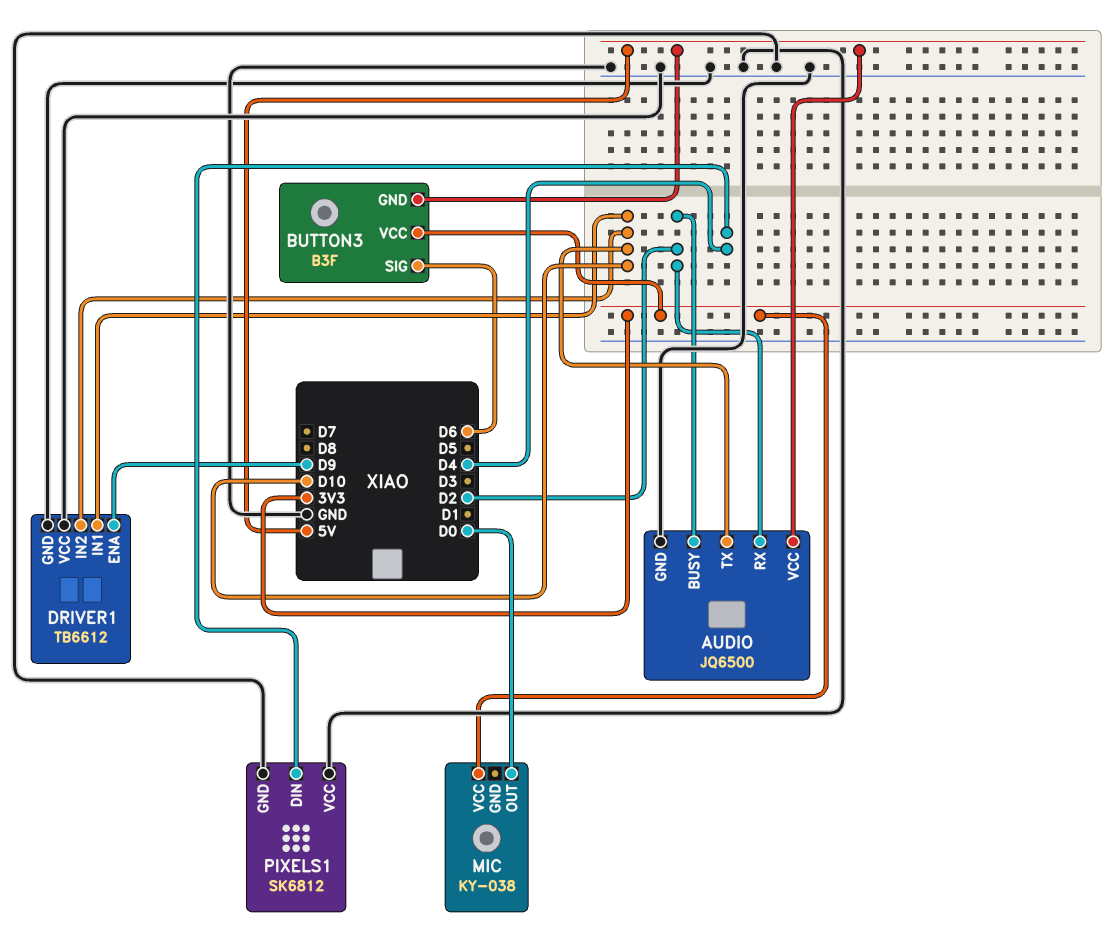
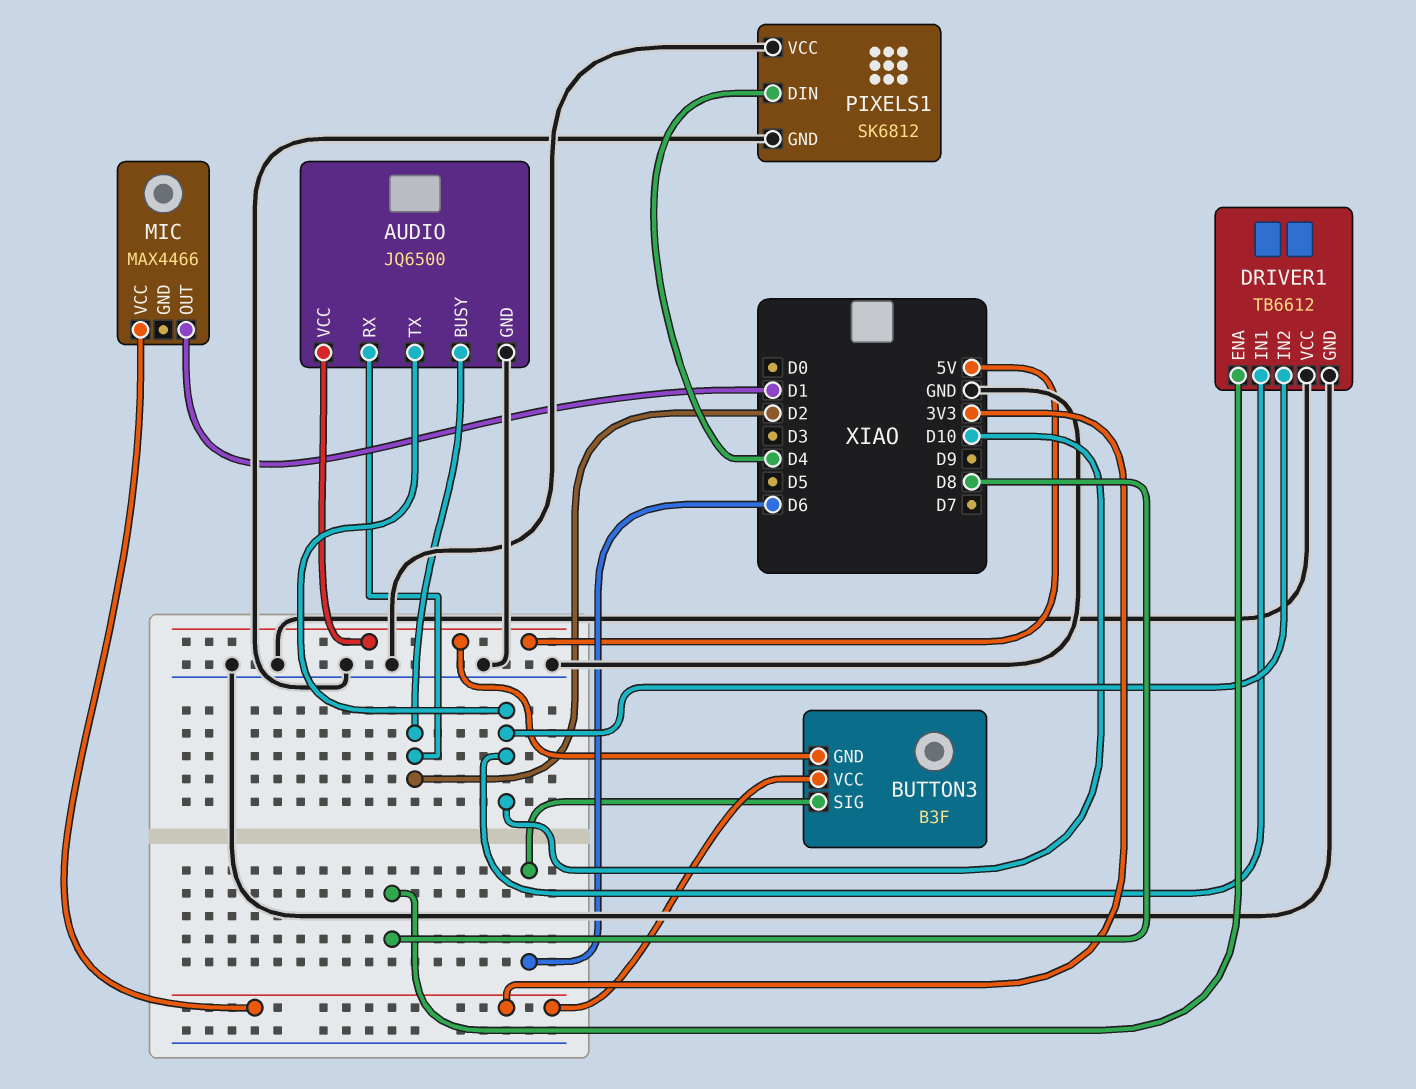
DRIVER1 pin ENA: D9 -> D8
MIC: KY-038 -> MAX4466
MIC pin OUT: D0 -> D1

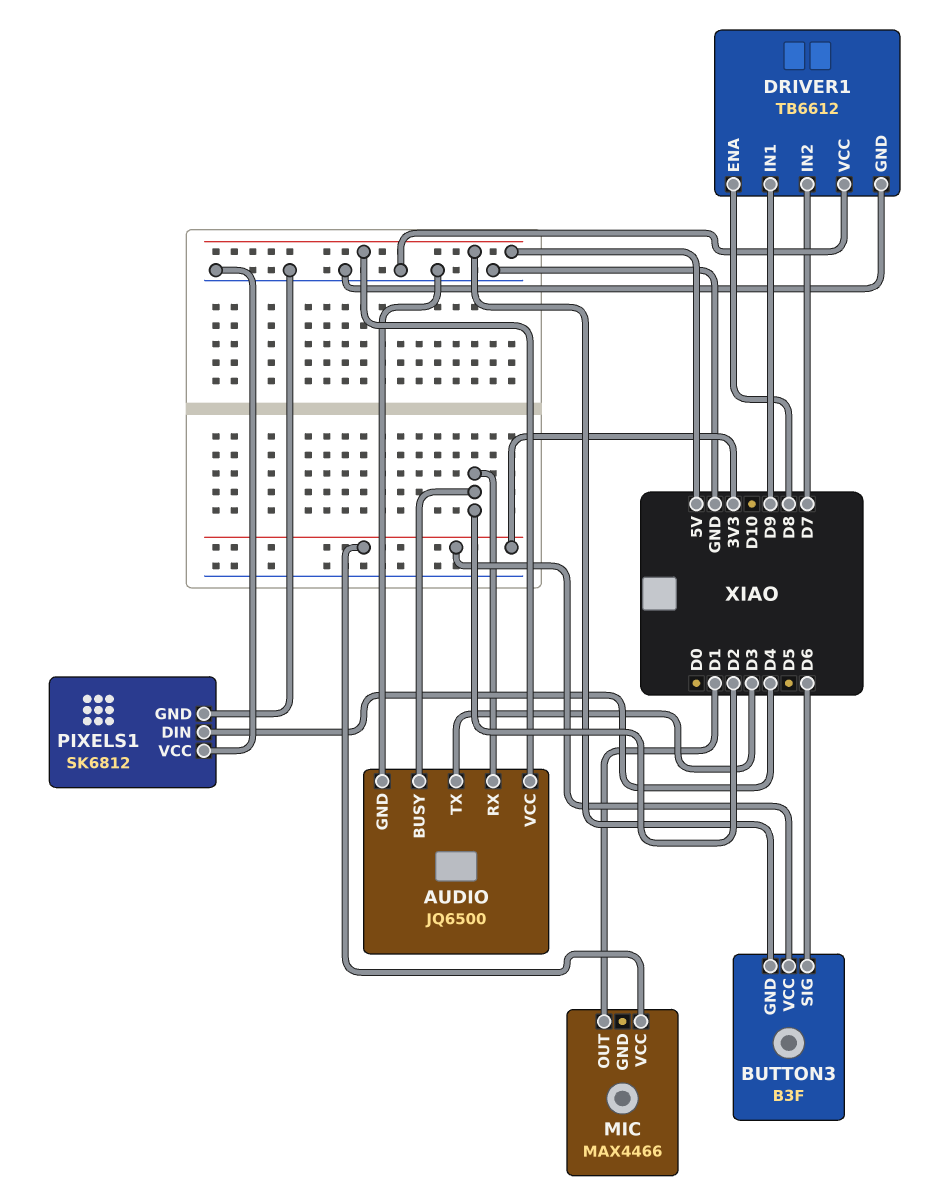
AUDIO pin TX: D10 -> D3
DRIVER1 pin IN1: D10 -> D9
DRIVER1 pin IN2: D10 -> D7

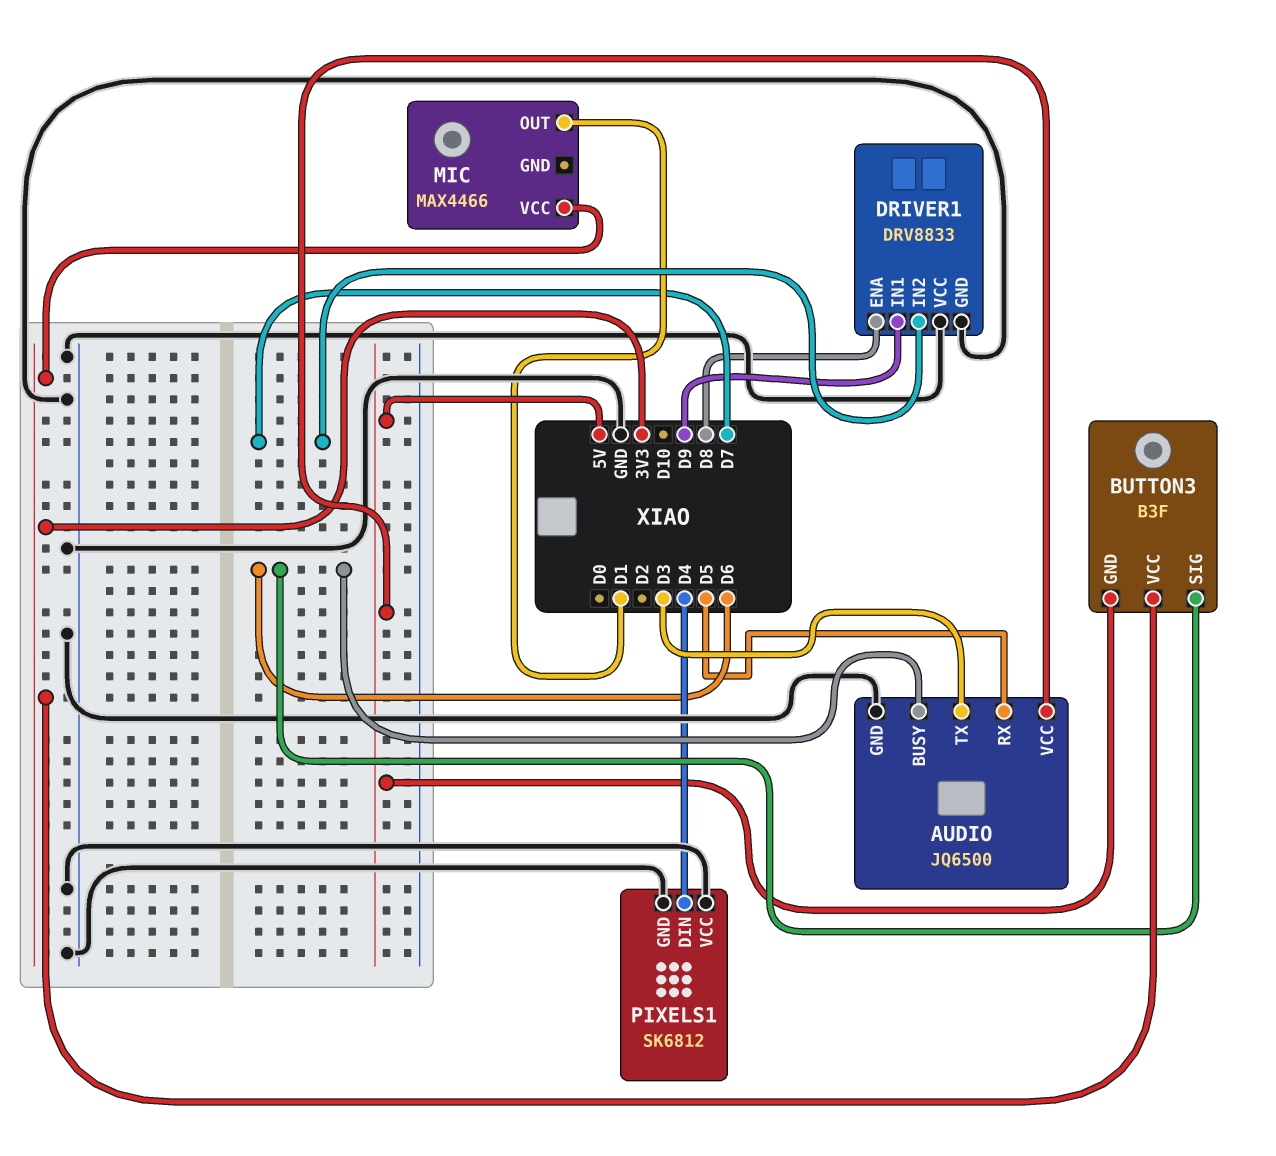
AUDIO pin BUSY: D2 -> D6
AUDIO pin RX: D2 -> D5
DRIVER1: TB6612 -> DRV8833

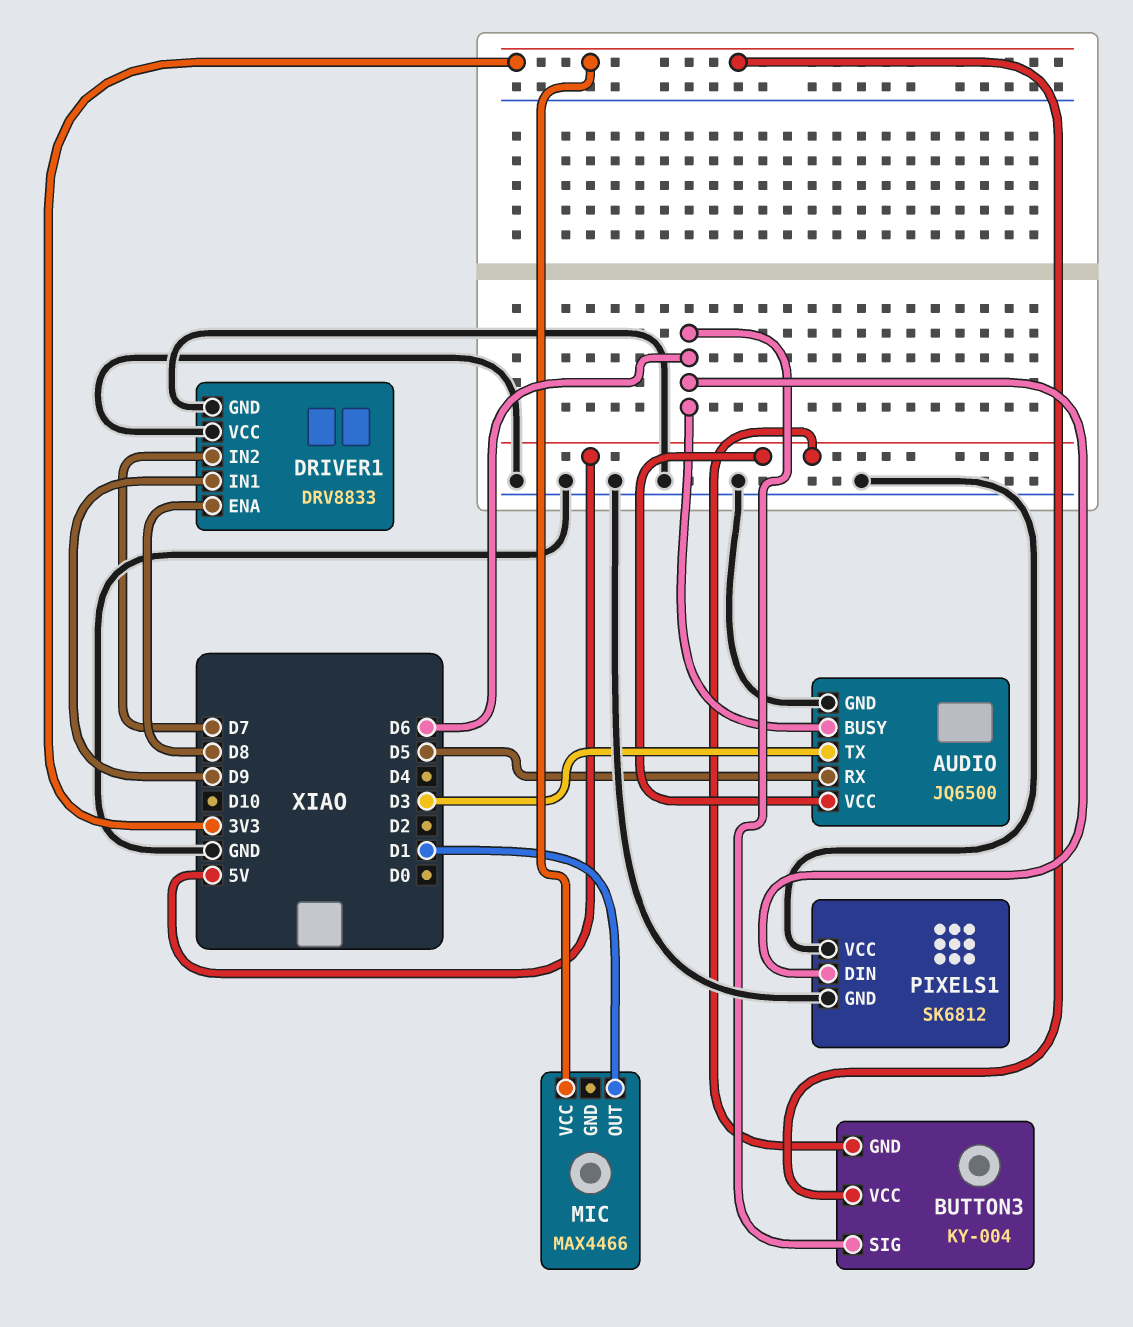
BUTTON3: B3F -> KY-004
PIXELS1 pin DIN: D4 -> D6

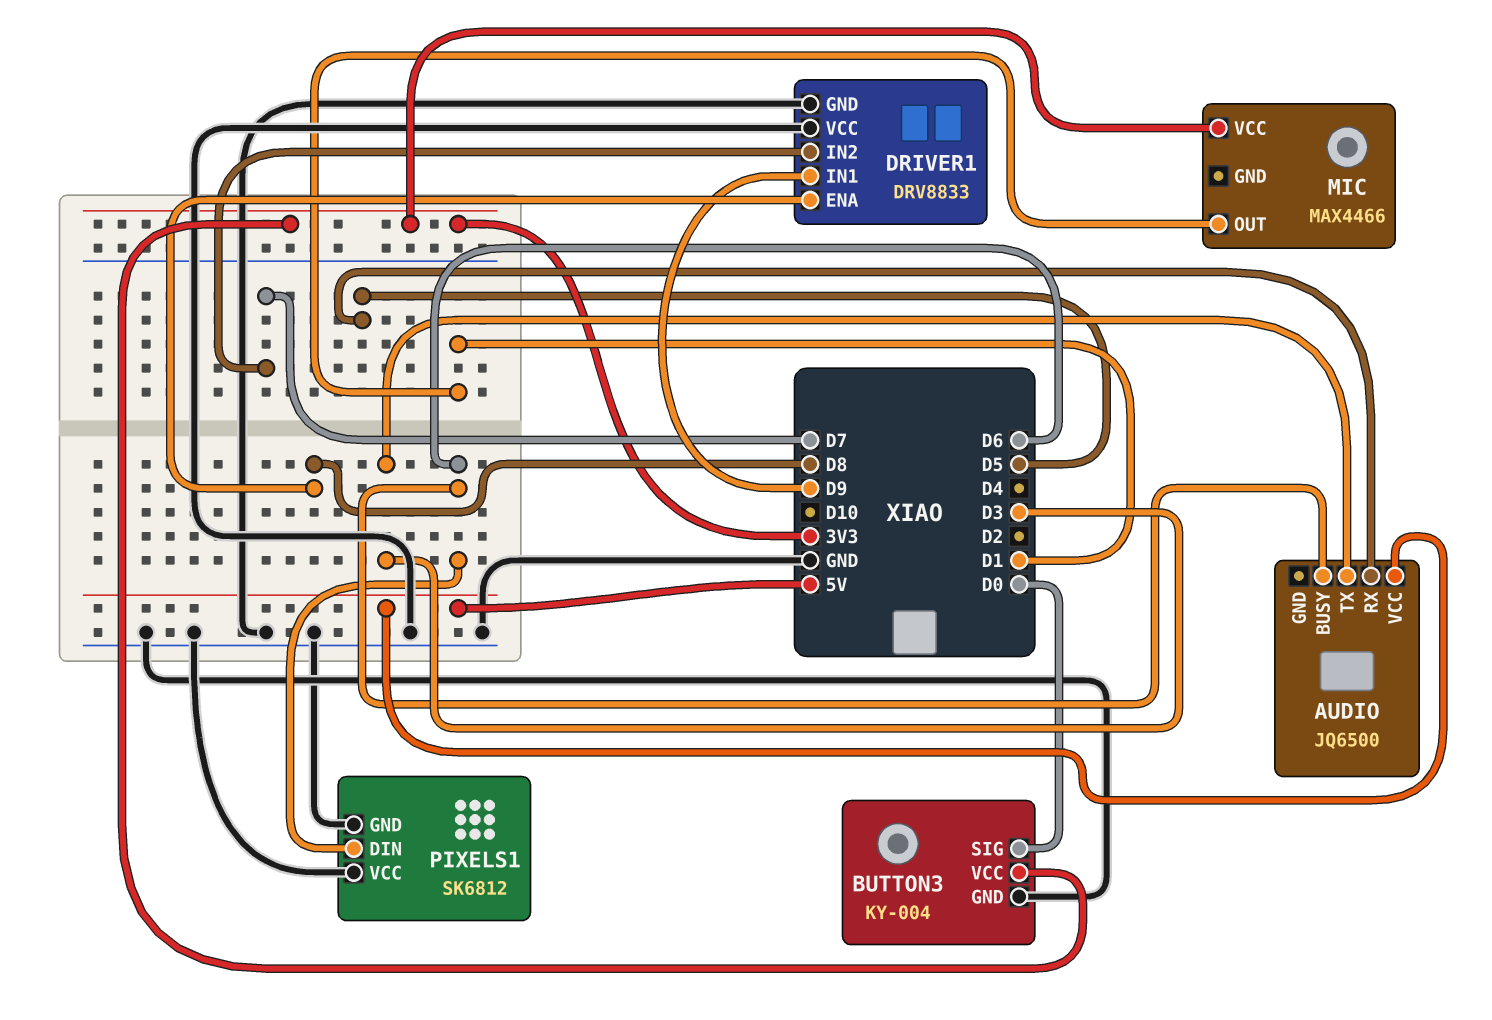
AUDIO pin GND: GND -> none
BUTTON3 pin GND: 5V -> GND
BUTTON3 pin SIG: D6 -> D0

